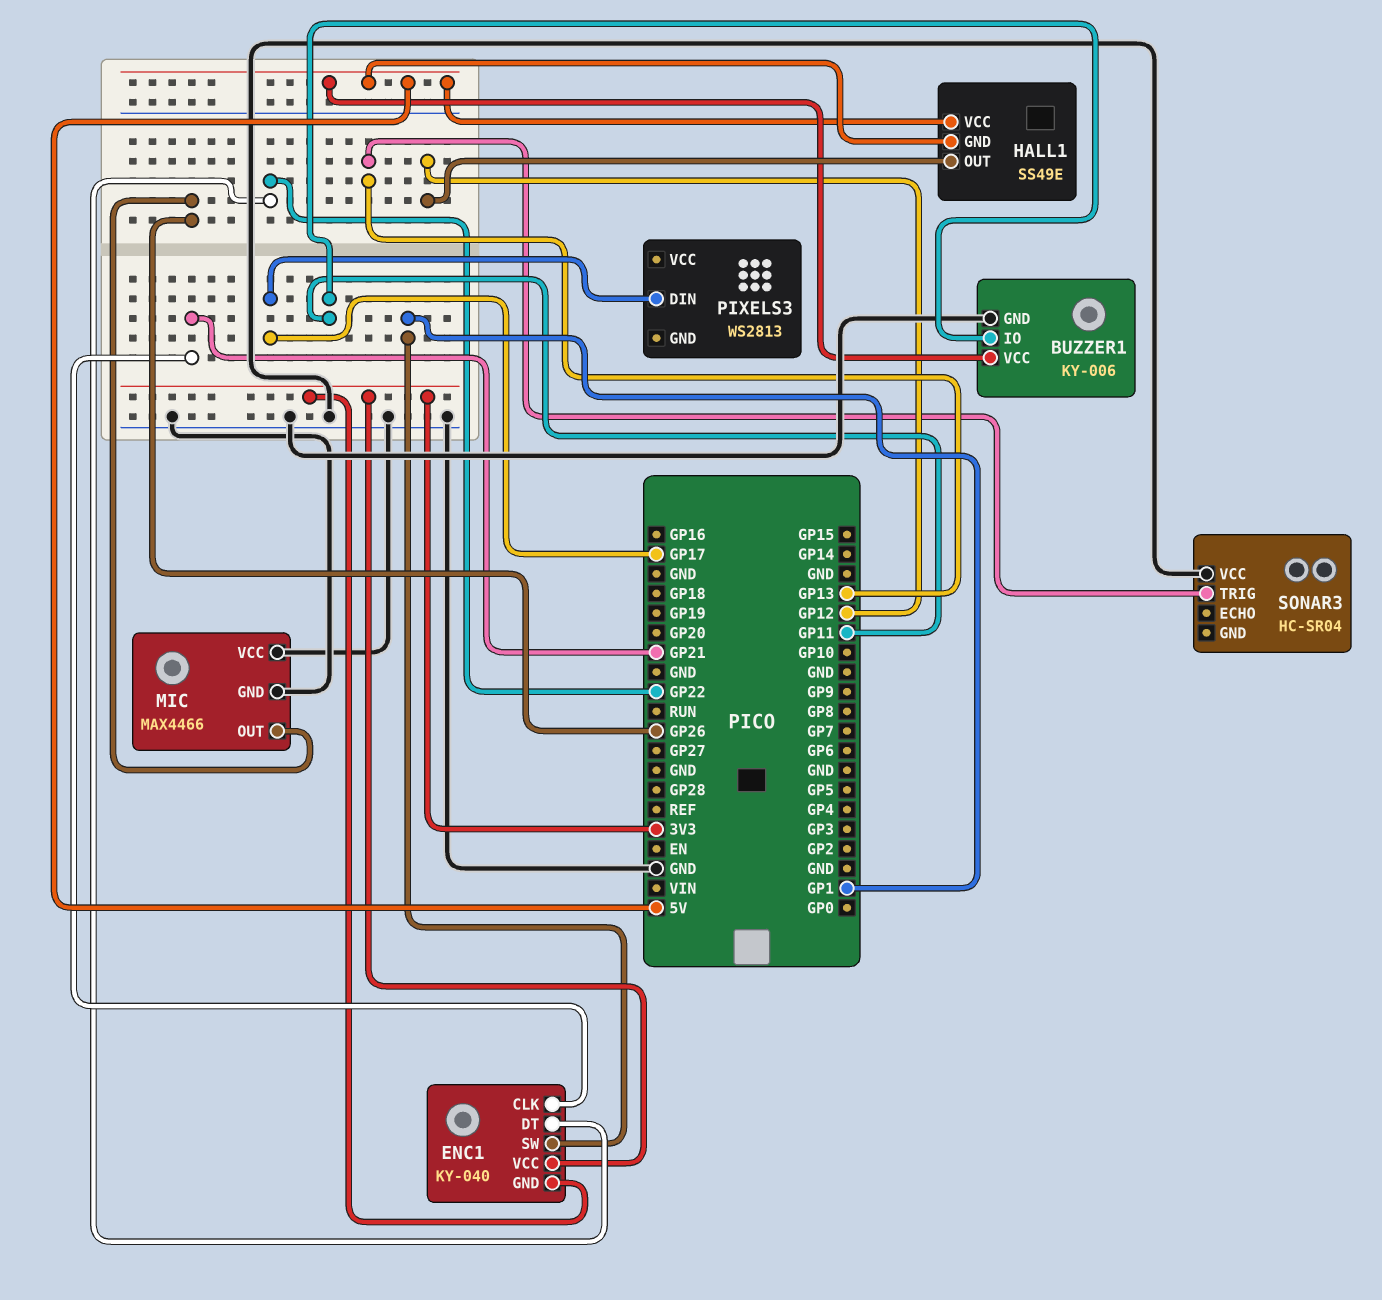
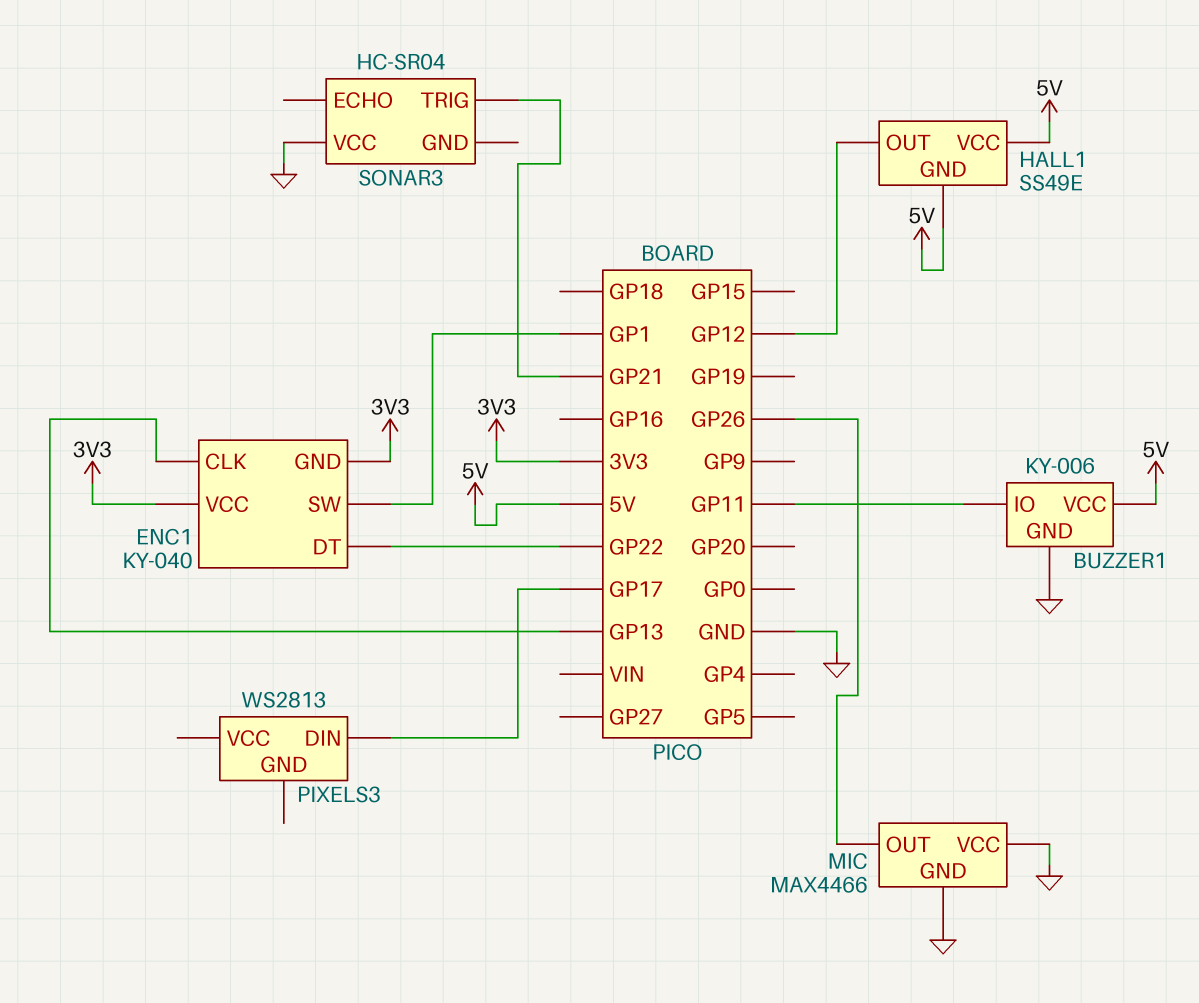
ENC1 pin CLK: GP21 -> GP13
SONAR3 pin TRIG: GP13 -> GP21

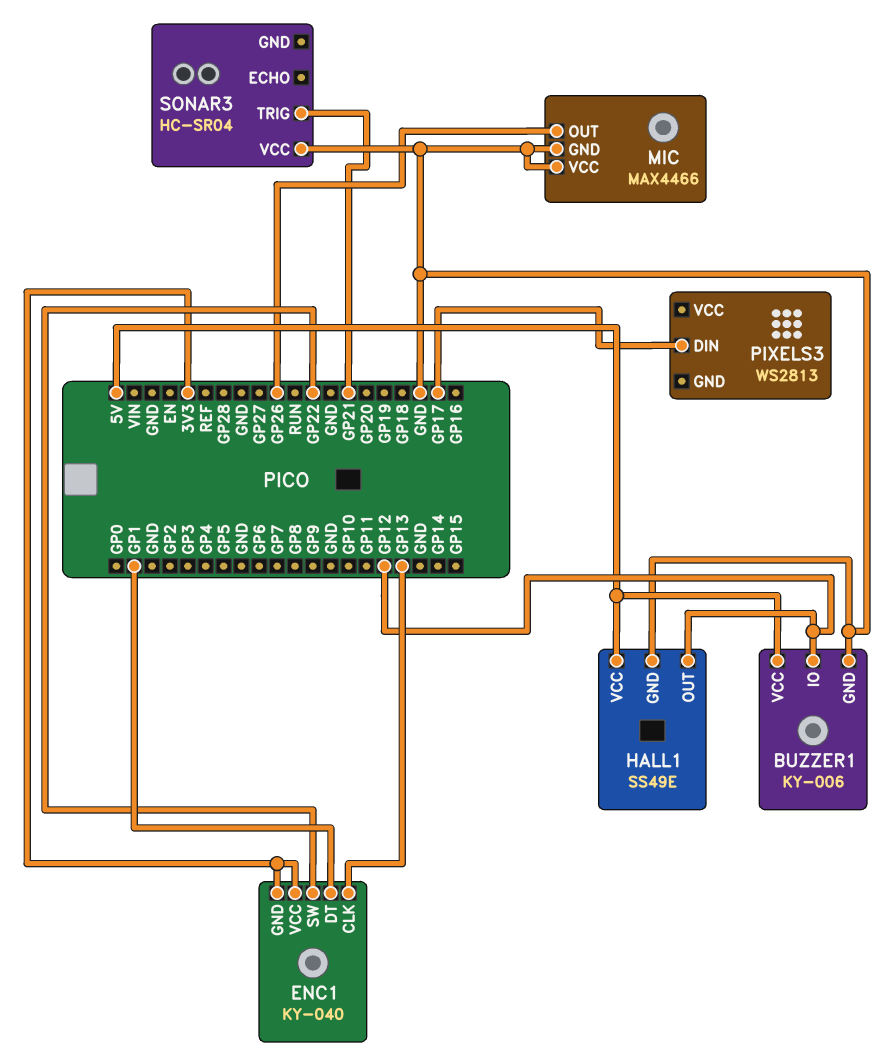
BUZZER1 pin IO: GP11 -> GP12
ENC1 pin DT: GP22 -> GP1
ENC1 pin SW: GP1 -> GP22
HALL1 pin GND: 5V -> GND

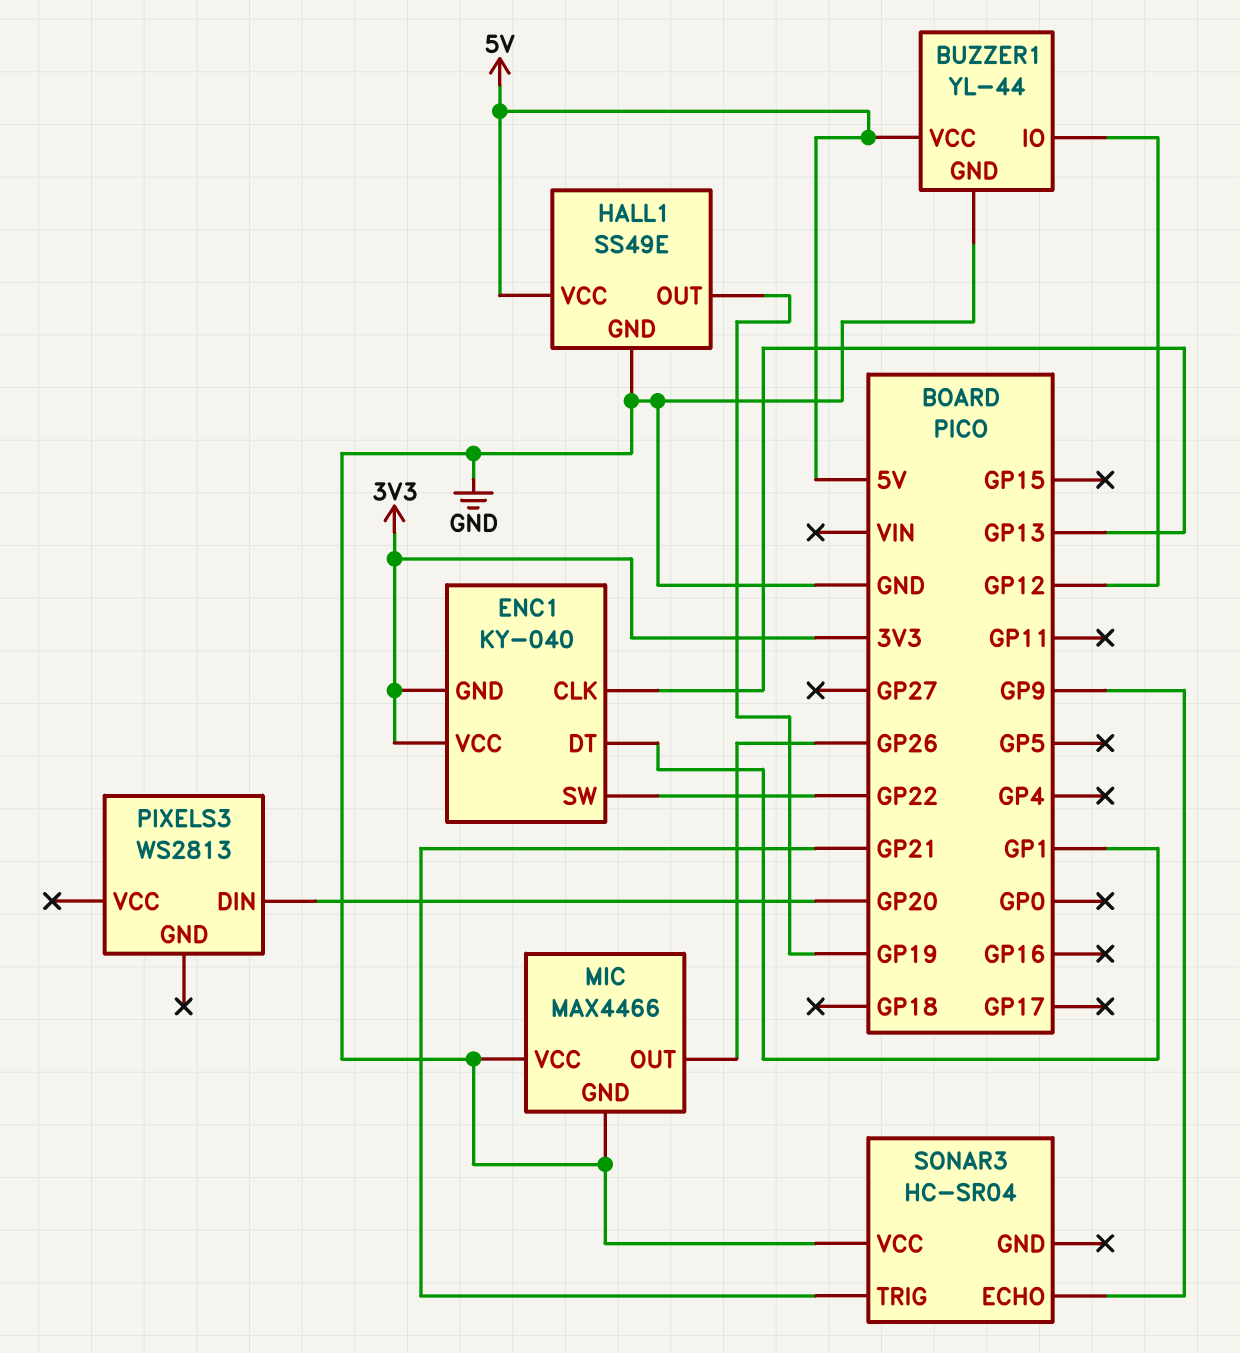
BUZZER1: KY-006 -> YL-44
HALL1 pin OUT: GP12 -> GP19
PIXELS3 pin DIN: GP17 -> GP20
SONAR3 pin ECHO: none -> GP9

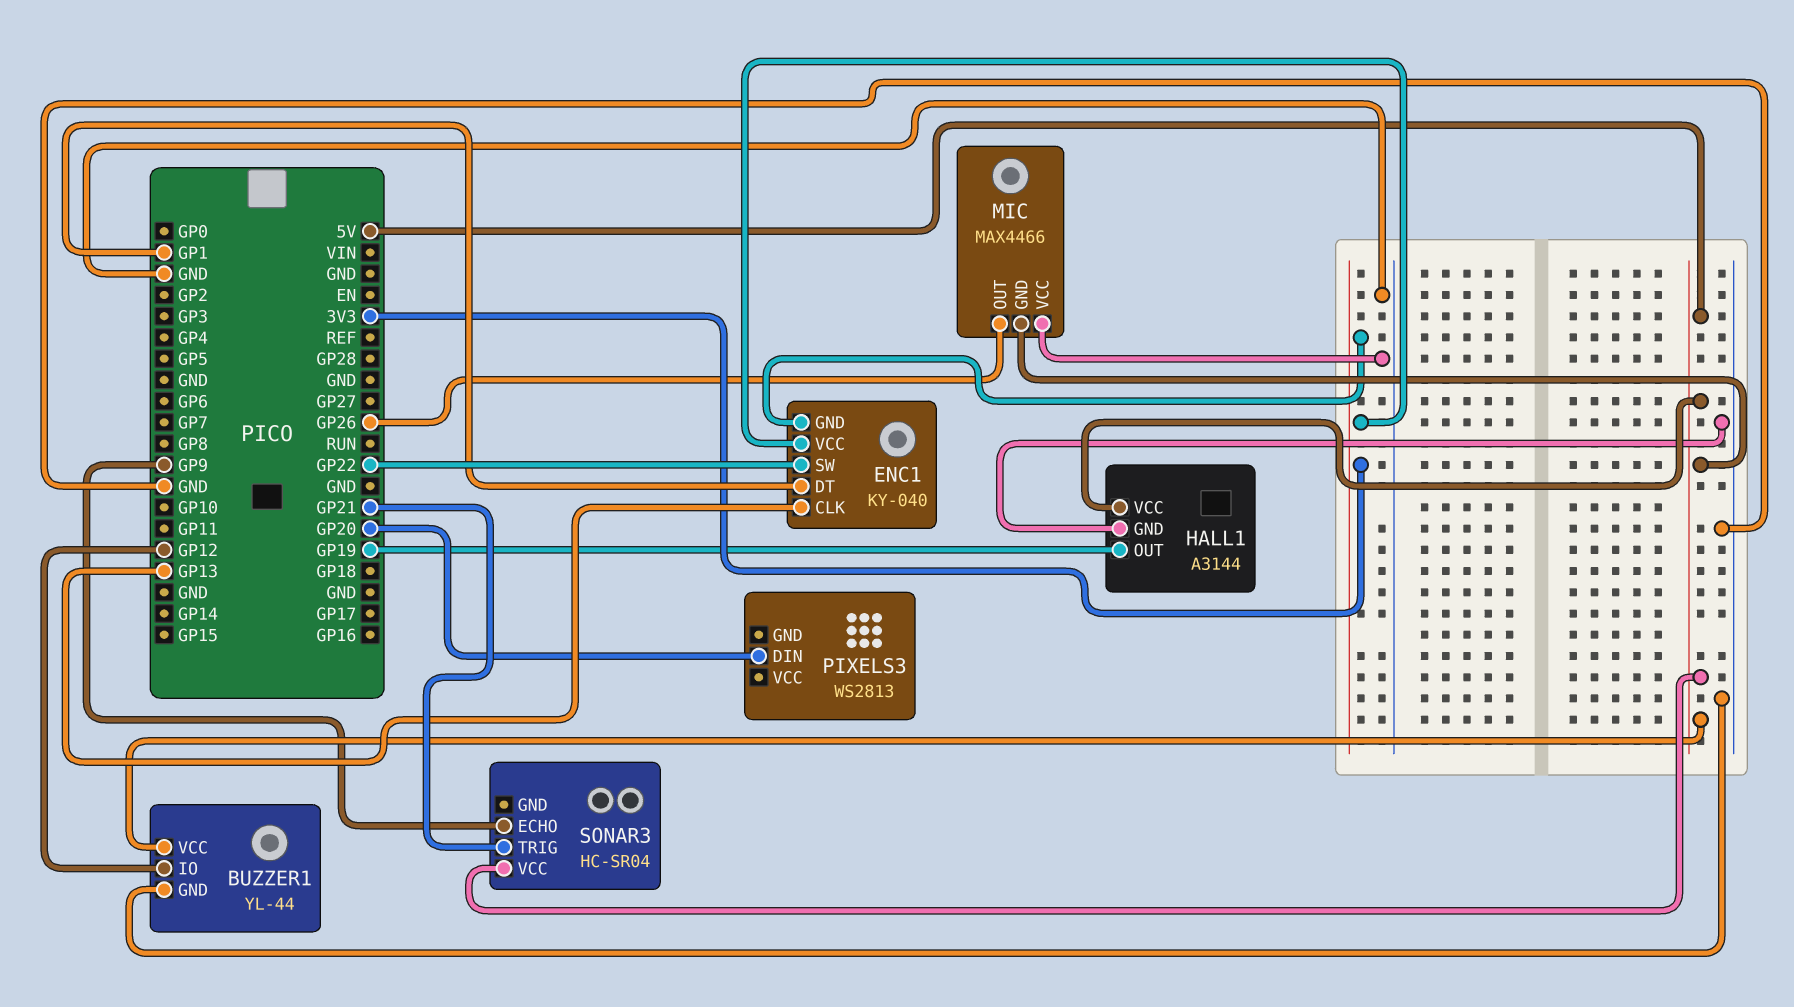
HALL1: SS49E -> A3144
MIC pin GND: GND -> 5V
SONAR3 pin VCC: GND -> 5V

